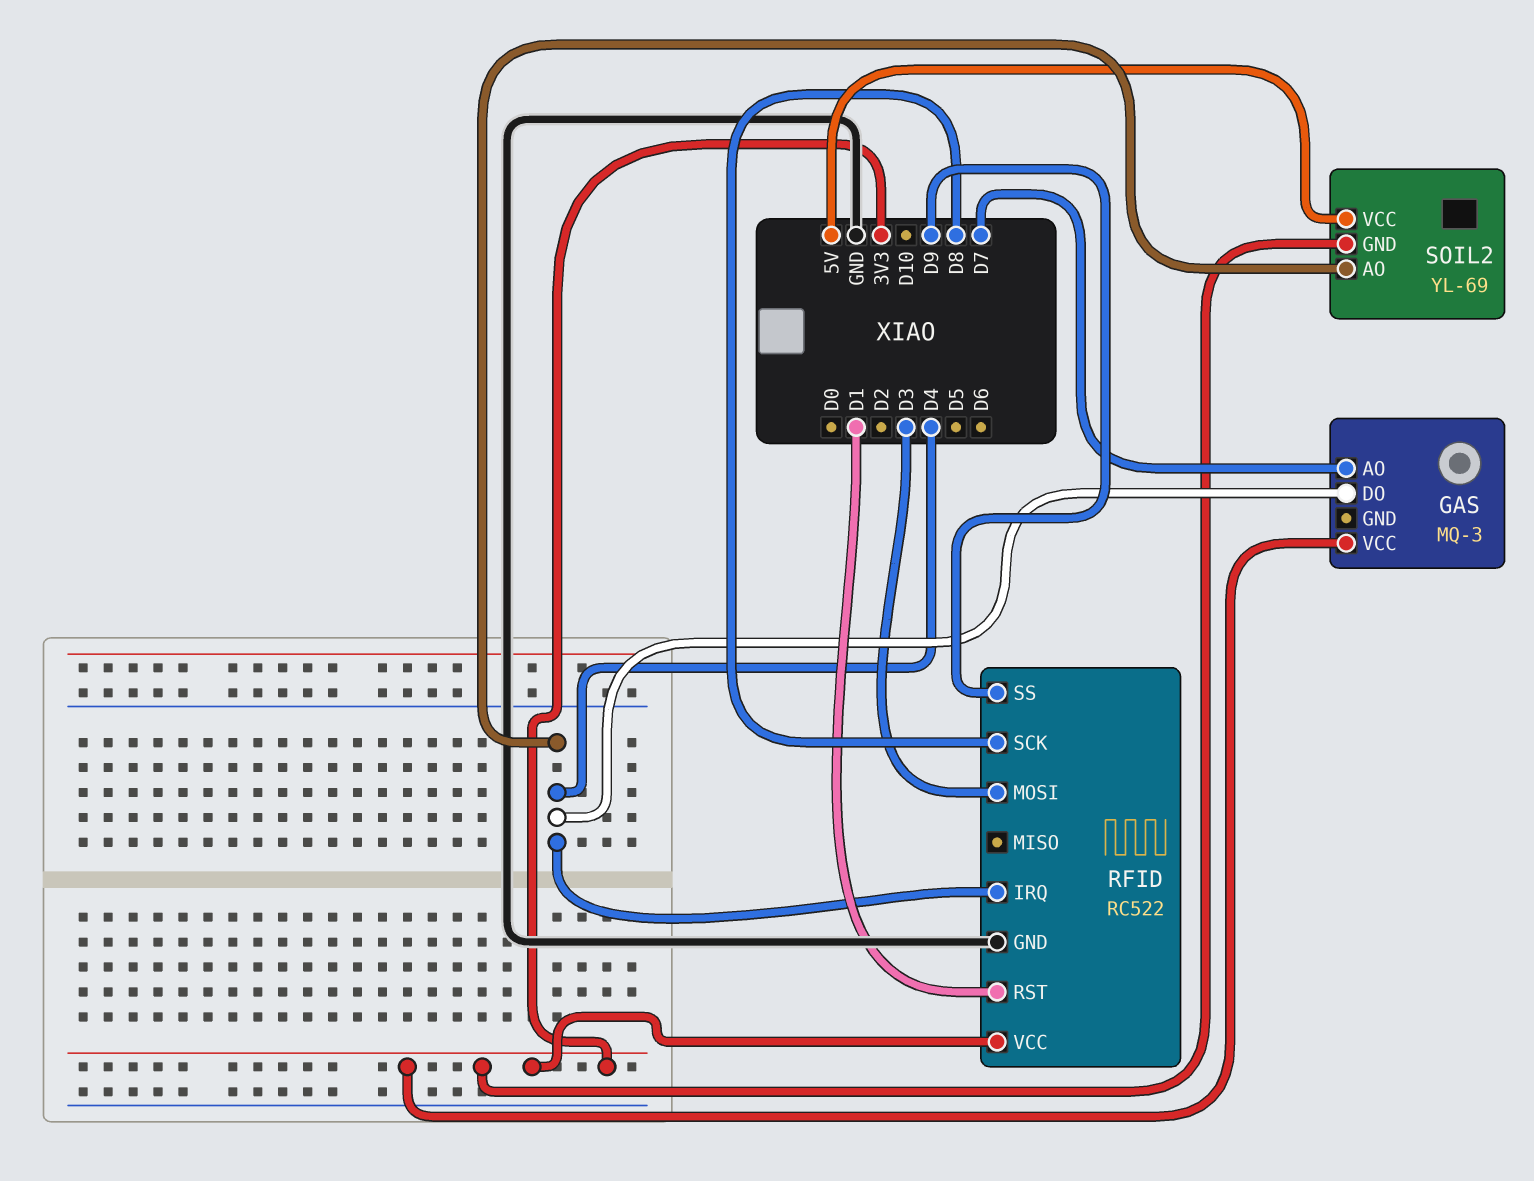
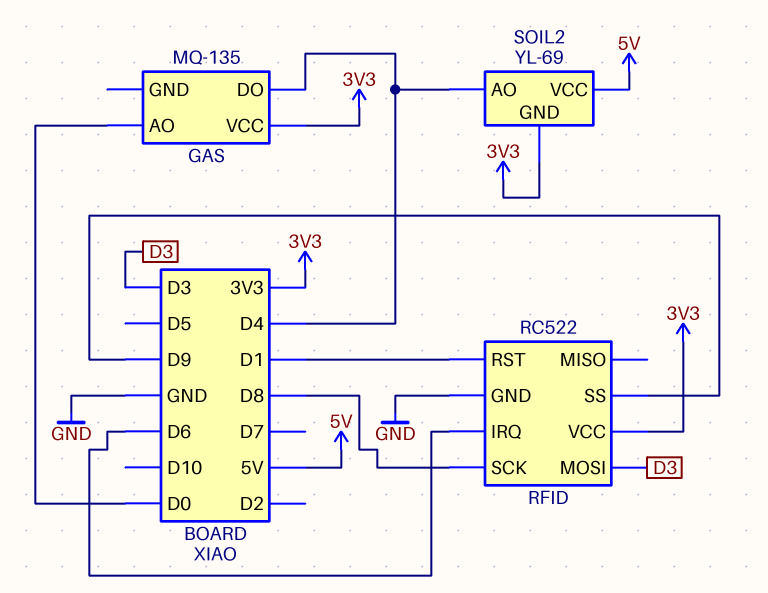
GAS: MQ-3 -> MQ-135
GAS pin AO: D7 -> D0
RFID pin IRQ: D4 -> D6

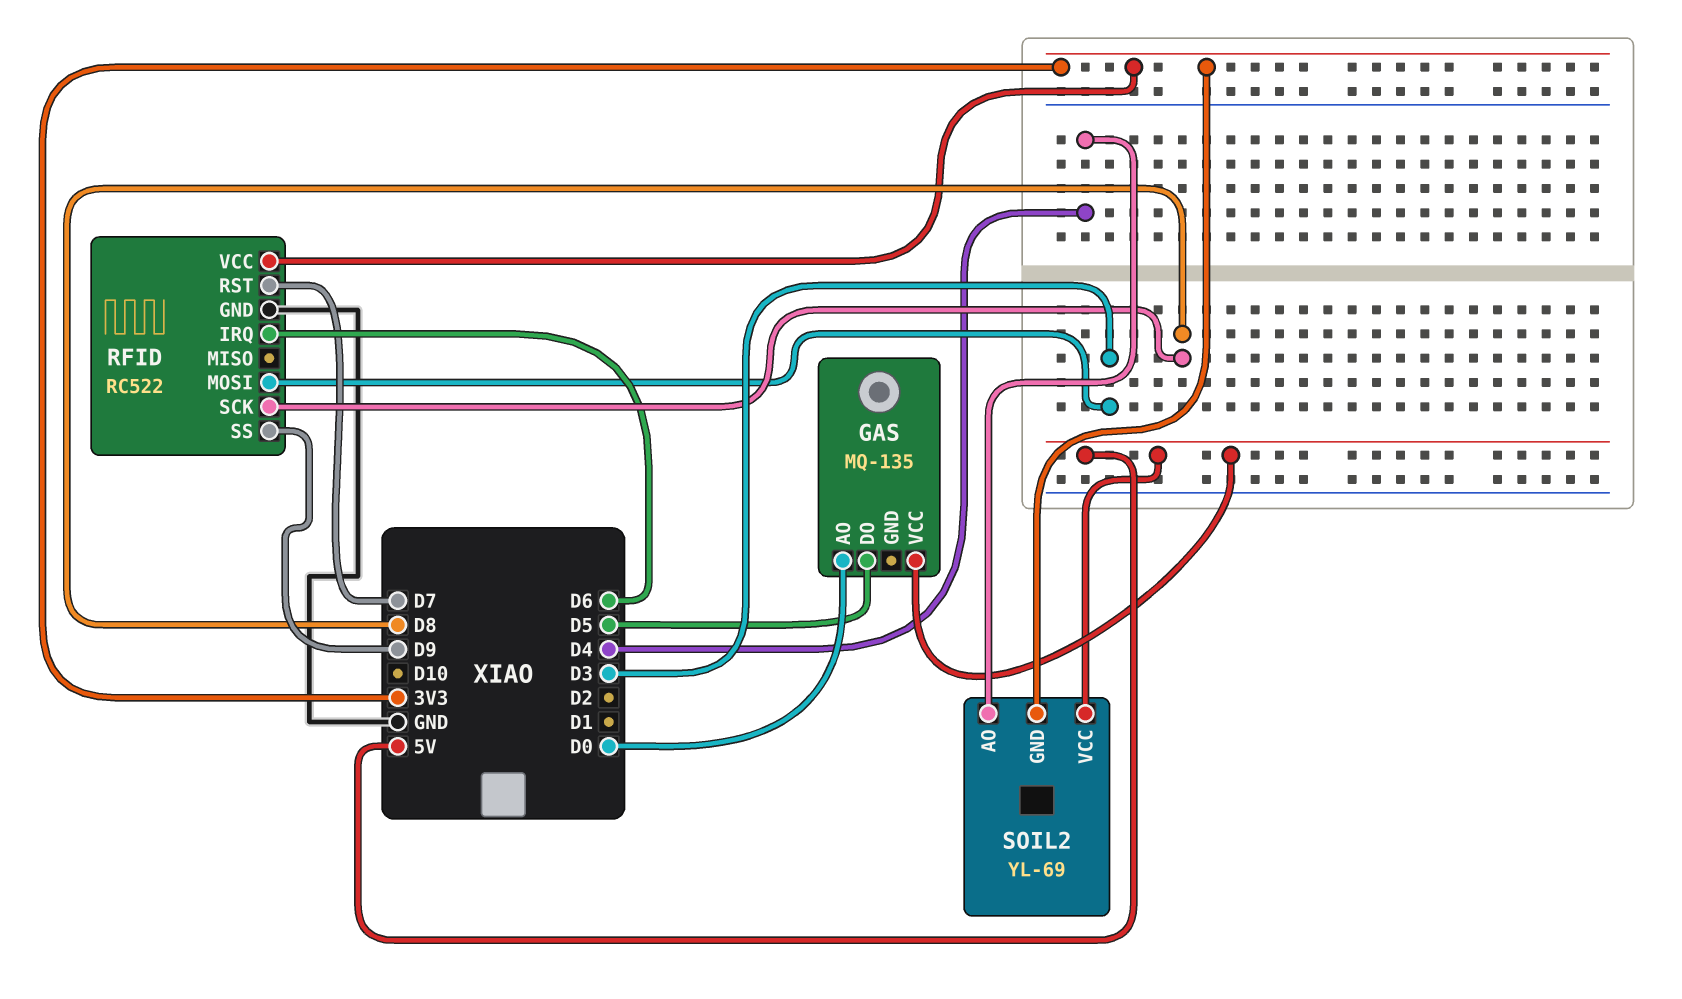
GAS pin DO: D4 -> D5
GAS pin VCC: 3V3 -> 5V
RFID pin RST: D1 -> D7

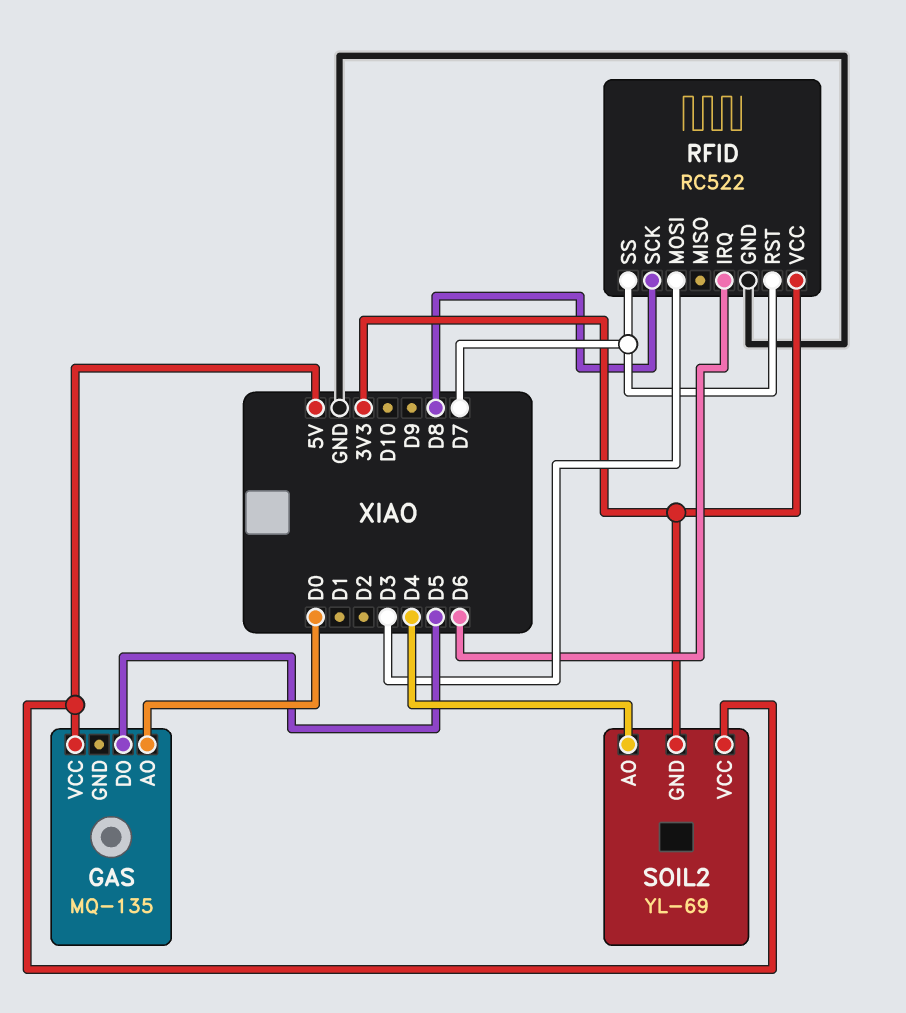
RFID pin SS: D9 -> D7

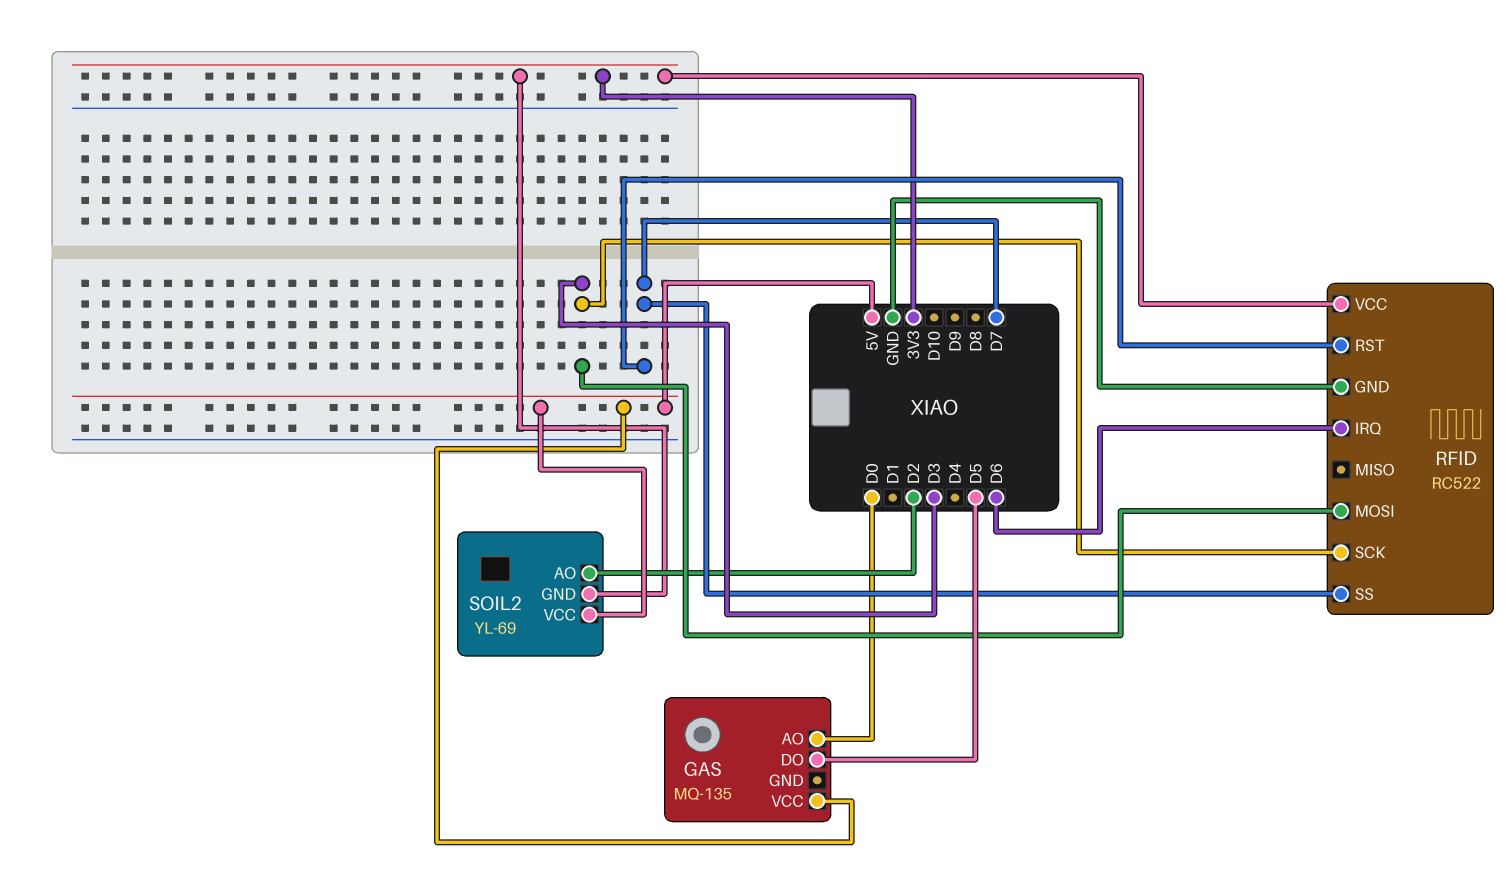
RFID pin SCK: D8 -> D3
SOIL2 pin AO: D4 -> D2

